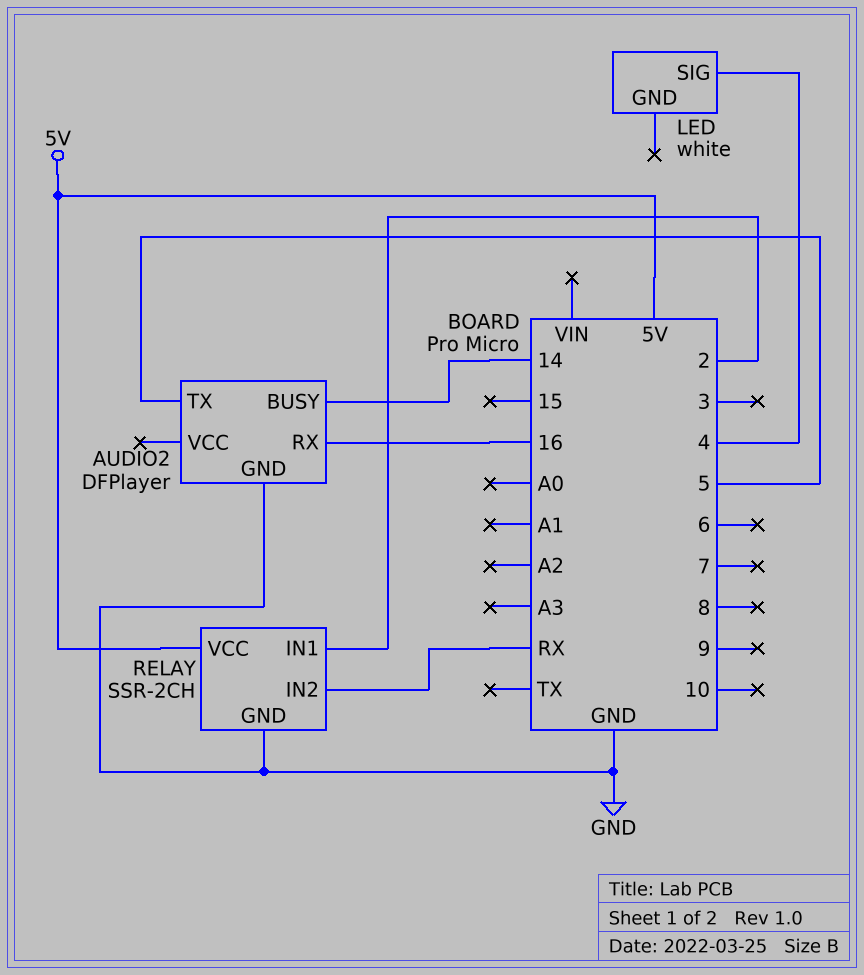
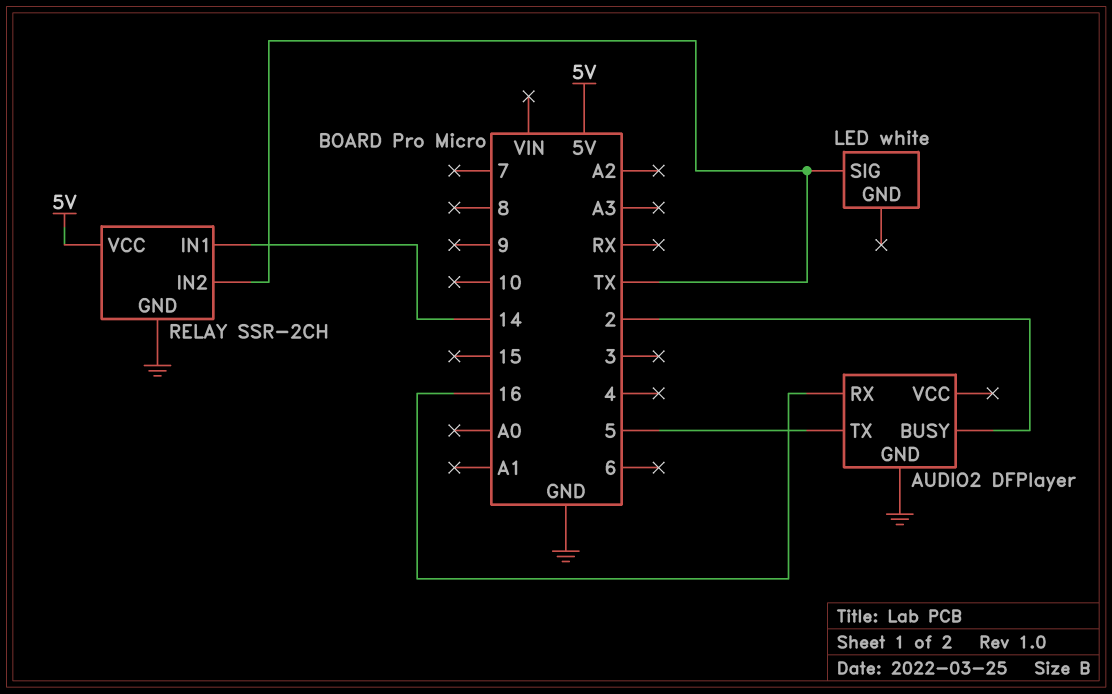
AUDIO2 pin BUSY: 14 -> 2
LED pin SIG: 4 -> TX
RELAY pin IN1: 2 -> 14
RELAY pin IN2: RX -> TX

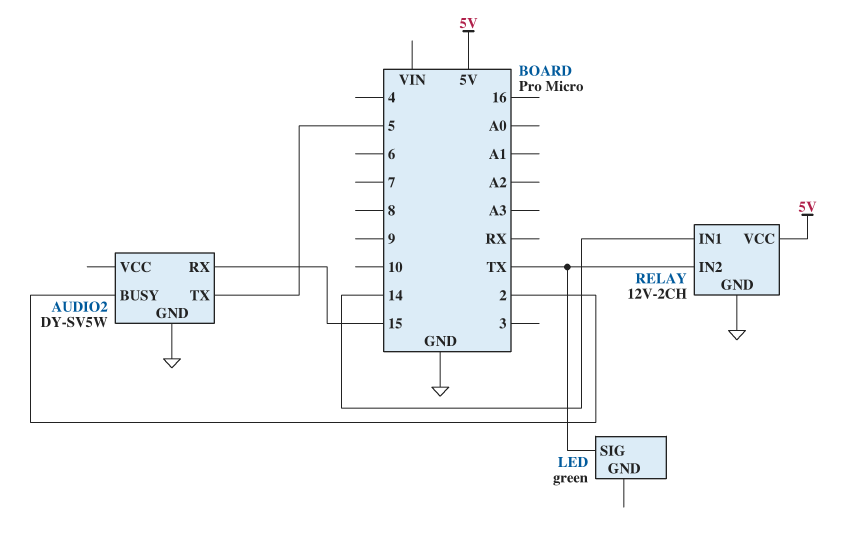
AUDIO2: DFPlayer -> DY-SV5W
AUDIO2 pin RX: 16 -> 15
LED: white -> green
RELAY: SSR-2CH -> 12V-2CH

